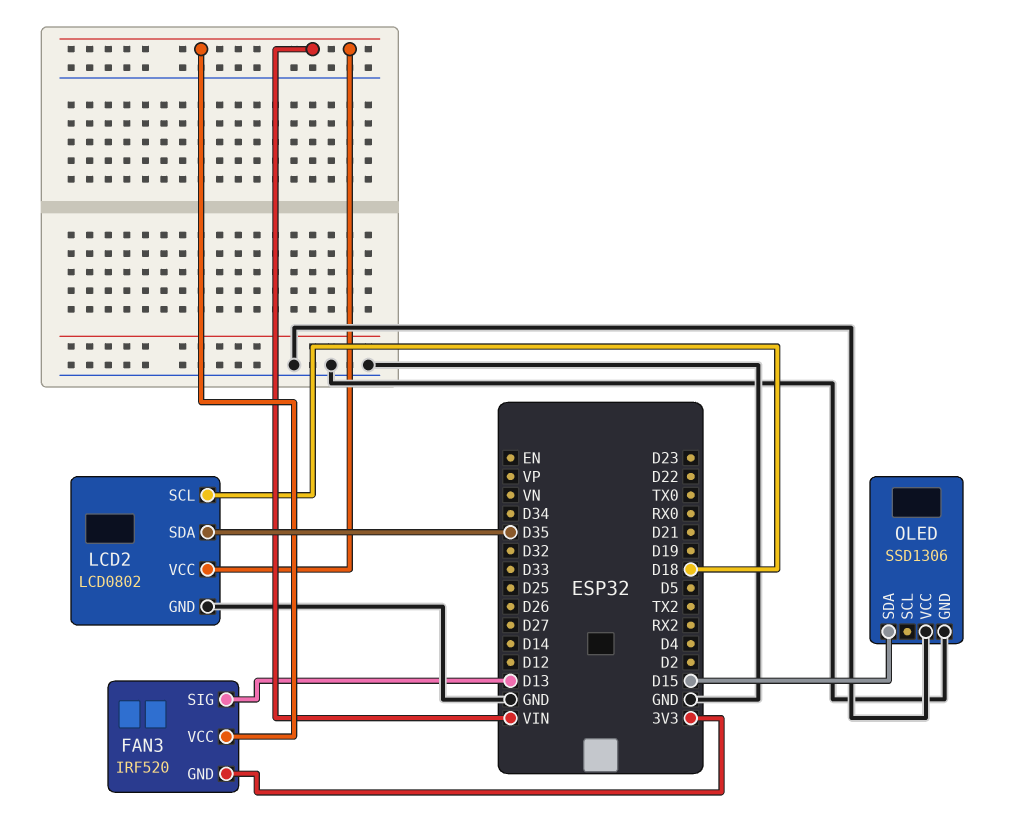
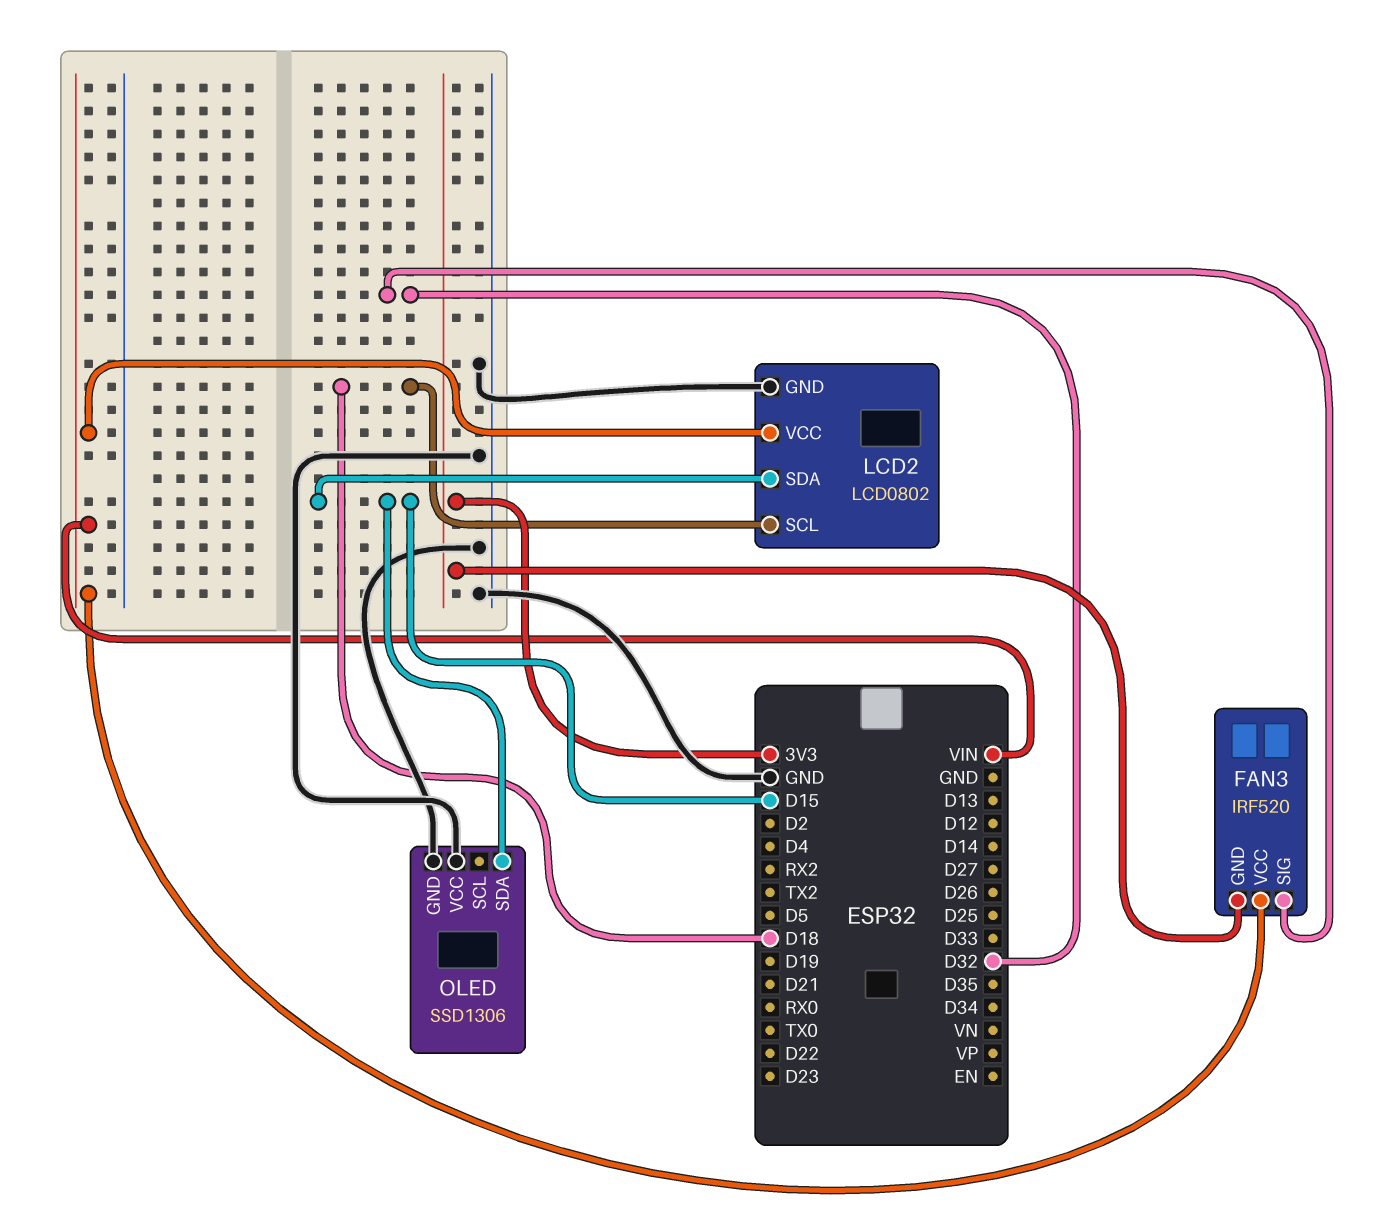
FAN3 pin SIG: D13 -> D32
LCD2 pin SDA: D35 -> D15

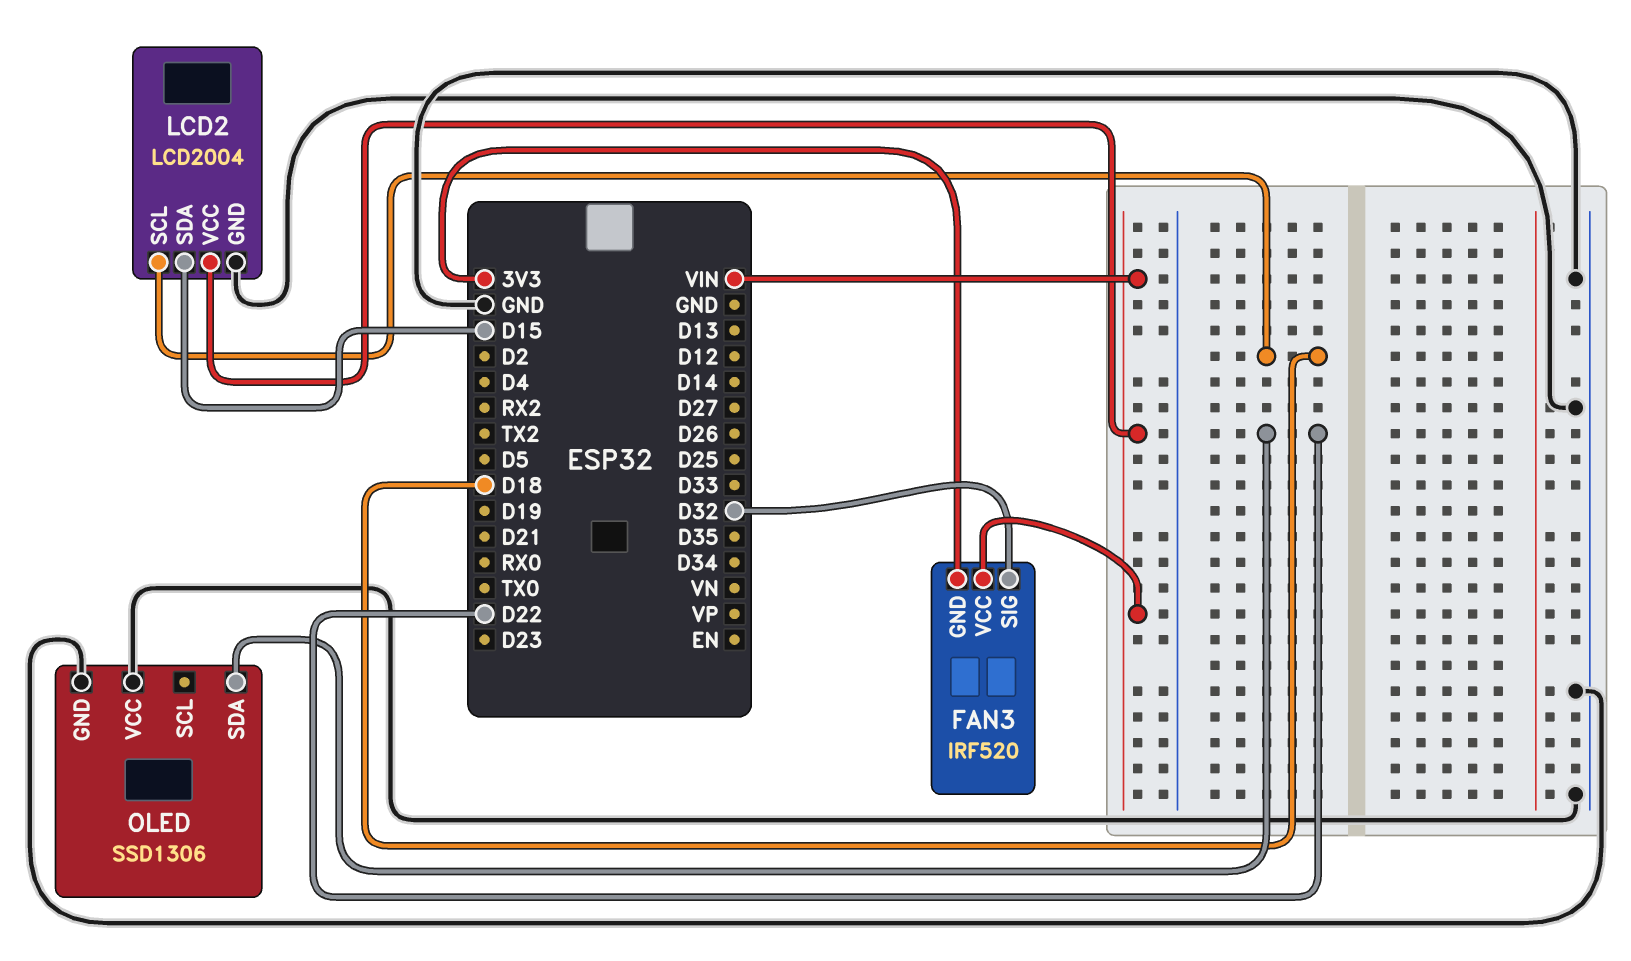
LCD2: LCD0802 -> LCD2004
OLED pin SDA: D15 -> D22

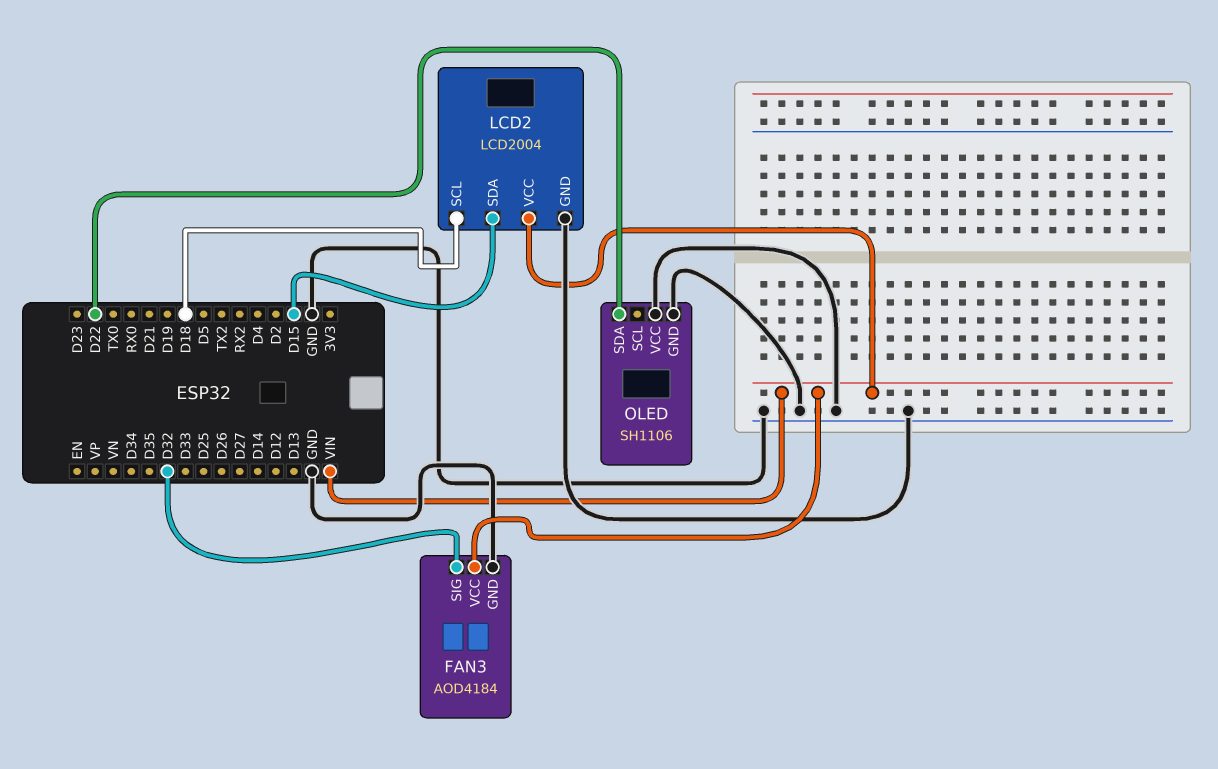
FAN3: IRF520 -> AOD4184
FAN3 pin GND: 3V3 -> GND
OLED: SSD1306 -> SH1106

